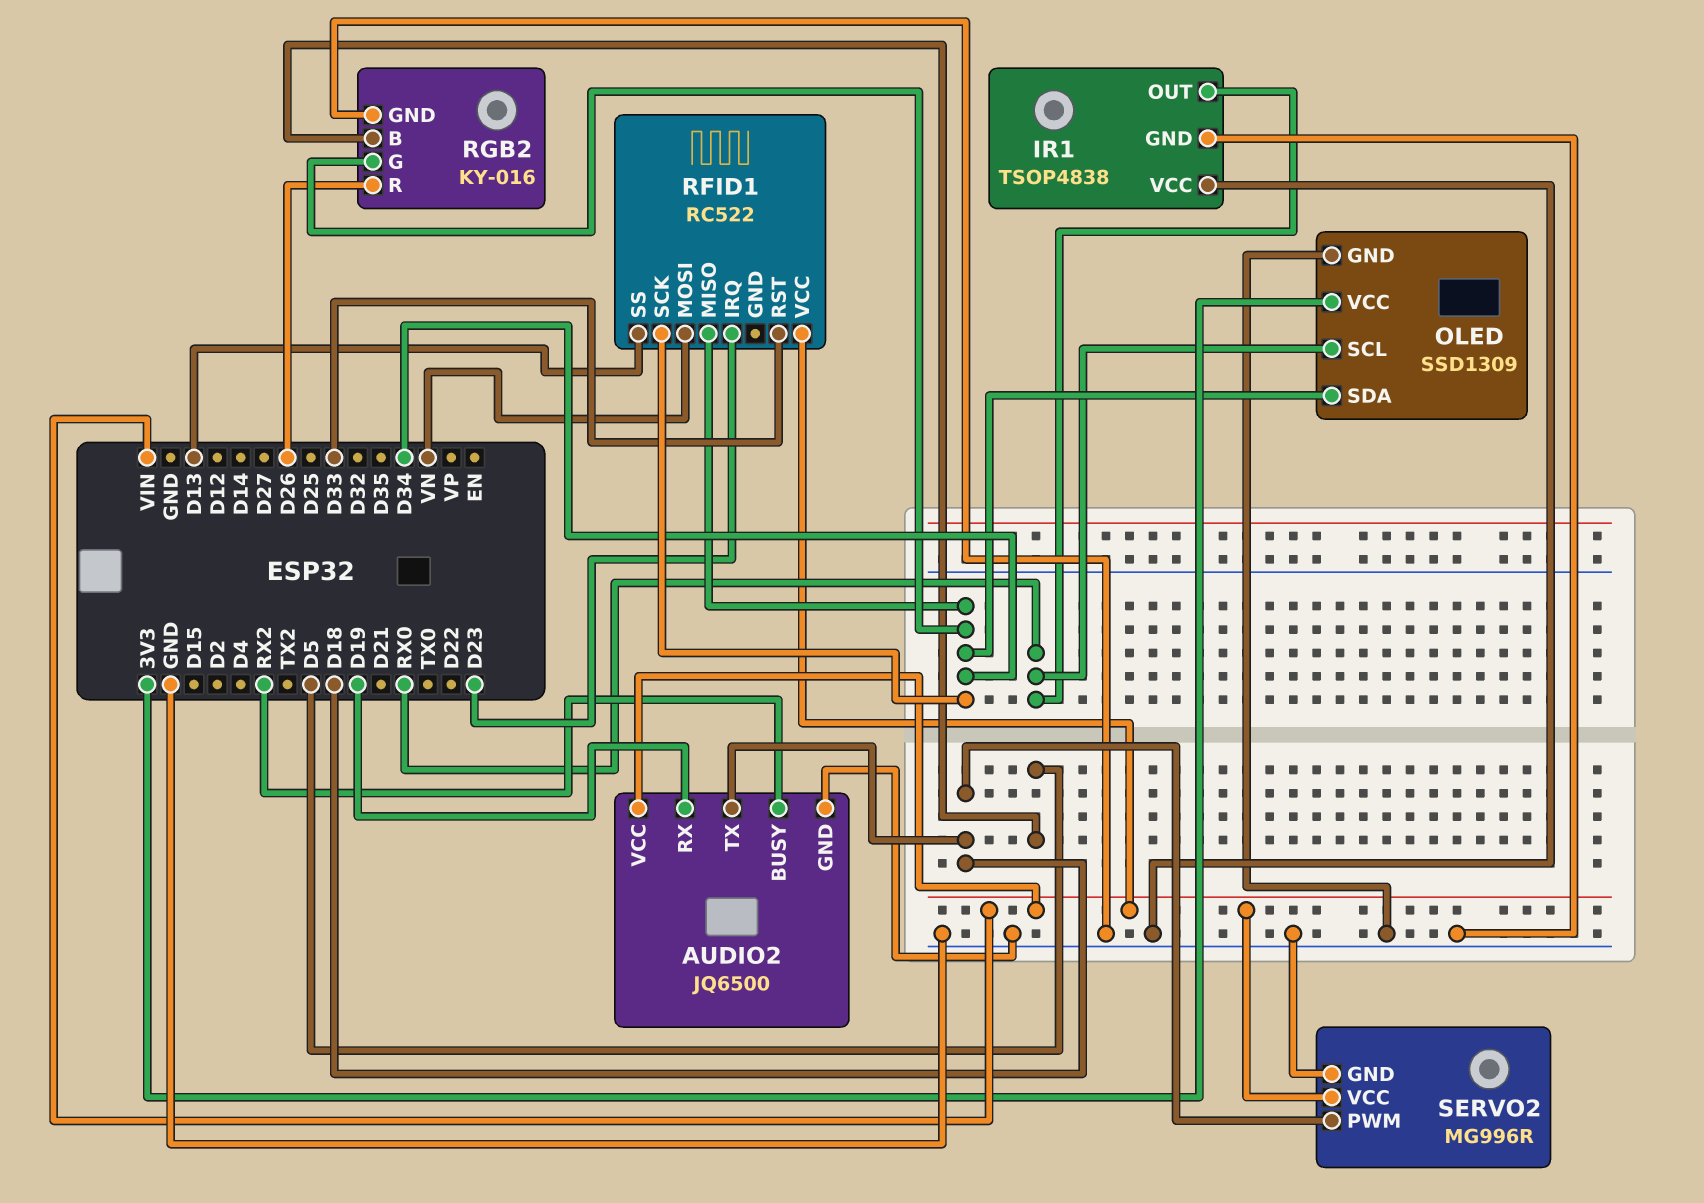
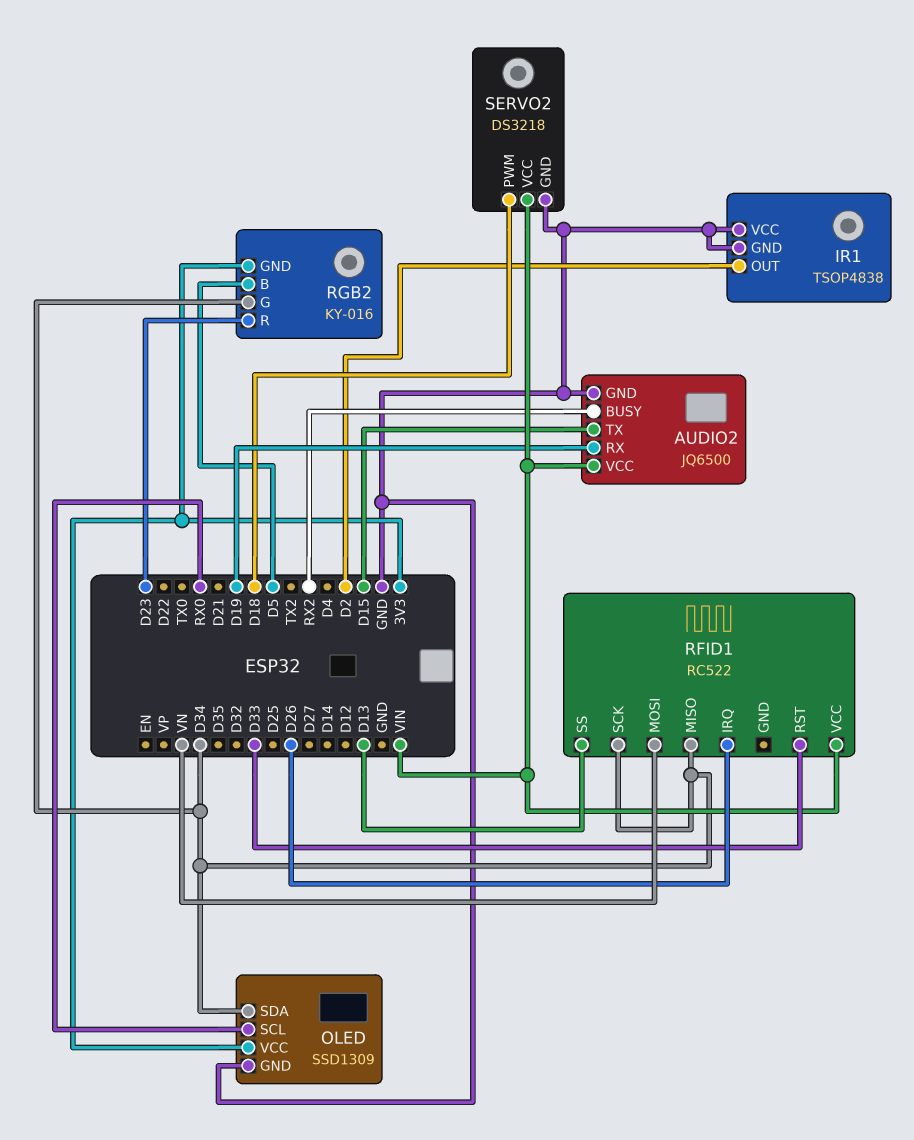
AUDIO2 pin TX: D18 -> D15
IR1 pin OUT: RX0 -> D2
RFID1 pin IRQ: D23 -> D26
RGB2 pin GND: GND -> 3V3
RGB2 pin R: D26 -> D23
SERVO2: MG996R -> DS3218

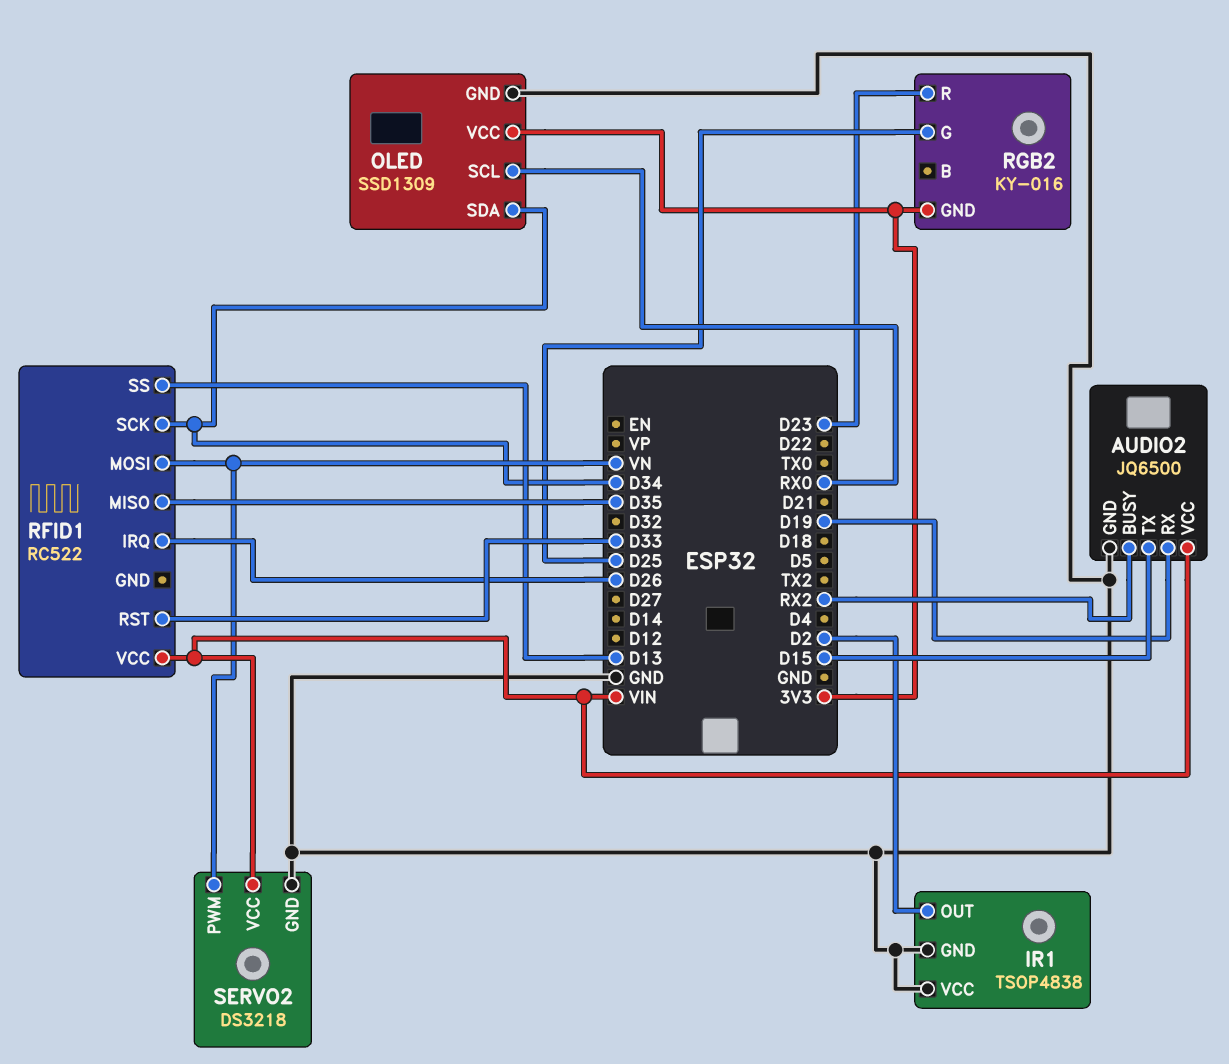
RFID1 pin MISO: D34 -> D35
RGB2 pin B: D5 -> none
RGB2 pin G: D34 -> D25
SERVO2 pin PWM: D18 -> VN

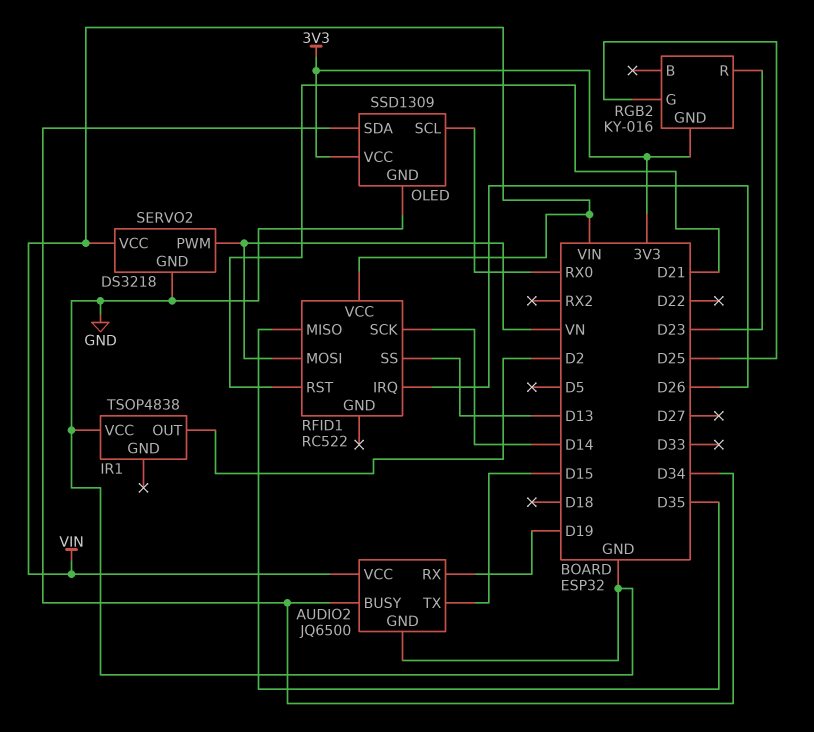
AUDIO2 pin BUSY: RX2 -> D34
IR1 pin GND: GND -> none
RFID1 pin RST: D33 -> D21
RFID1 pin SCK: D34 -> D14

